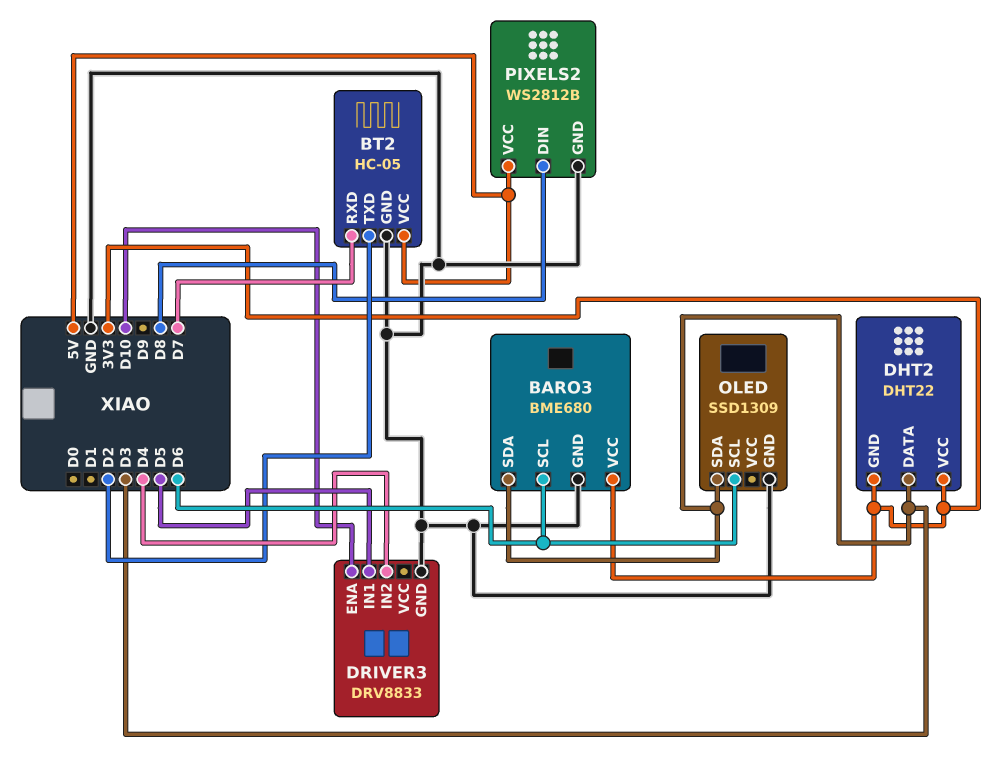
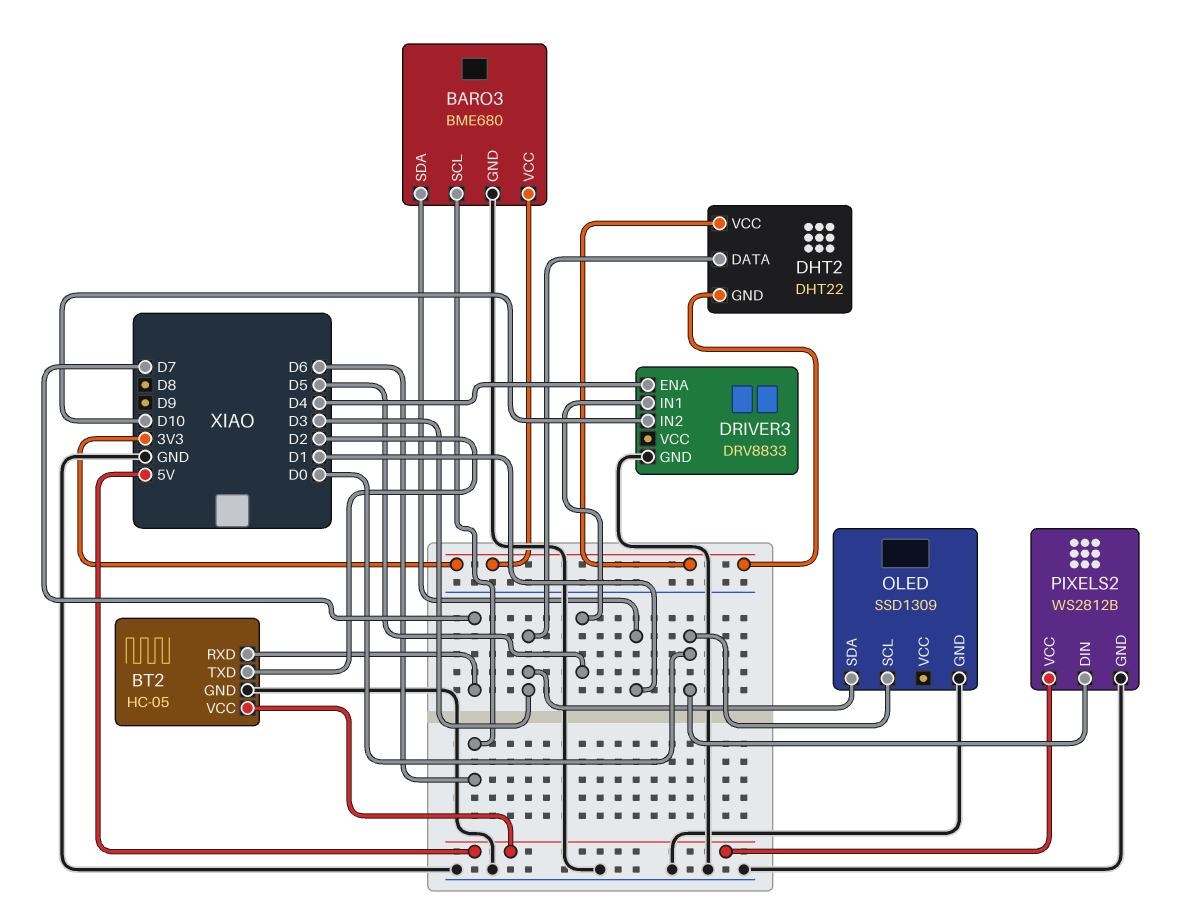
BARO3 pin SDA: D3 -> D1
DRIVER3 pin ENA: D10 -> D4
DRIVER3 pin IN2: D4 -> D10
OLED pin SCL: D6 -> D0
PIXELS2 pin DIN: D8 -> D0

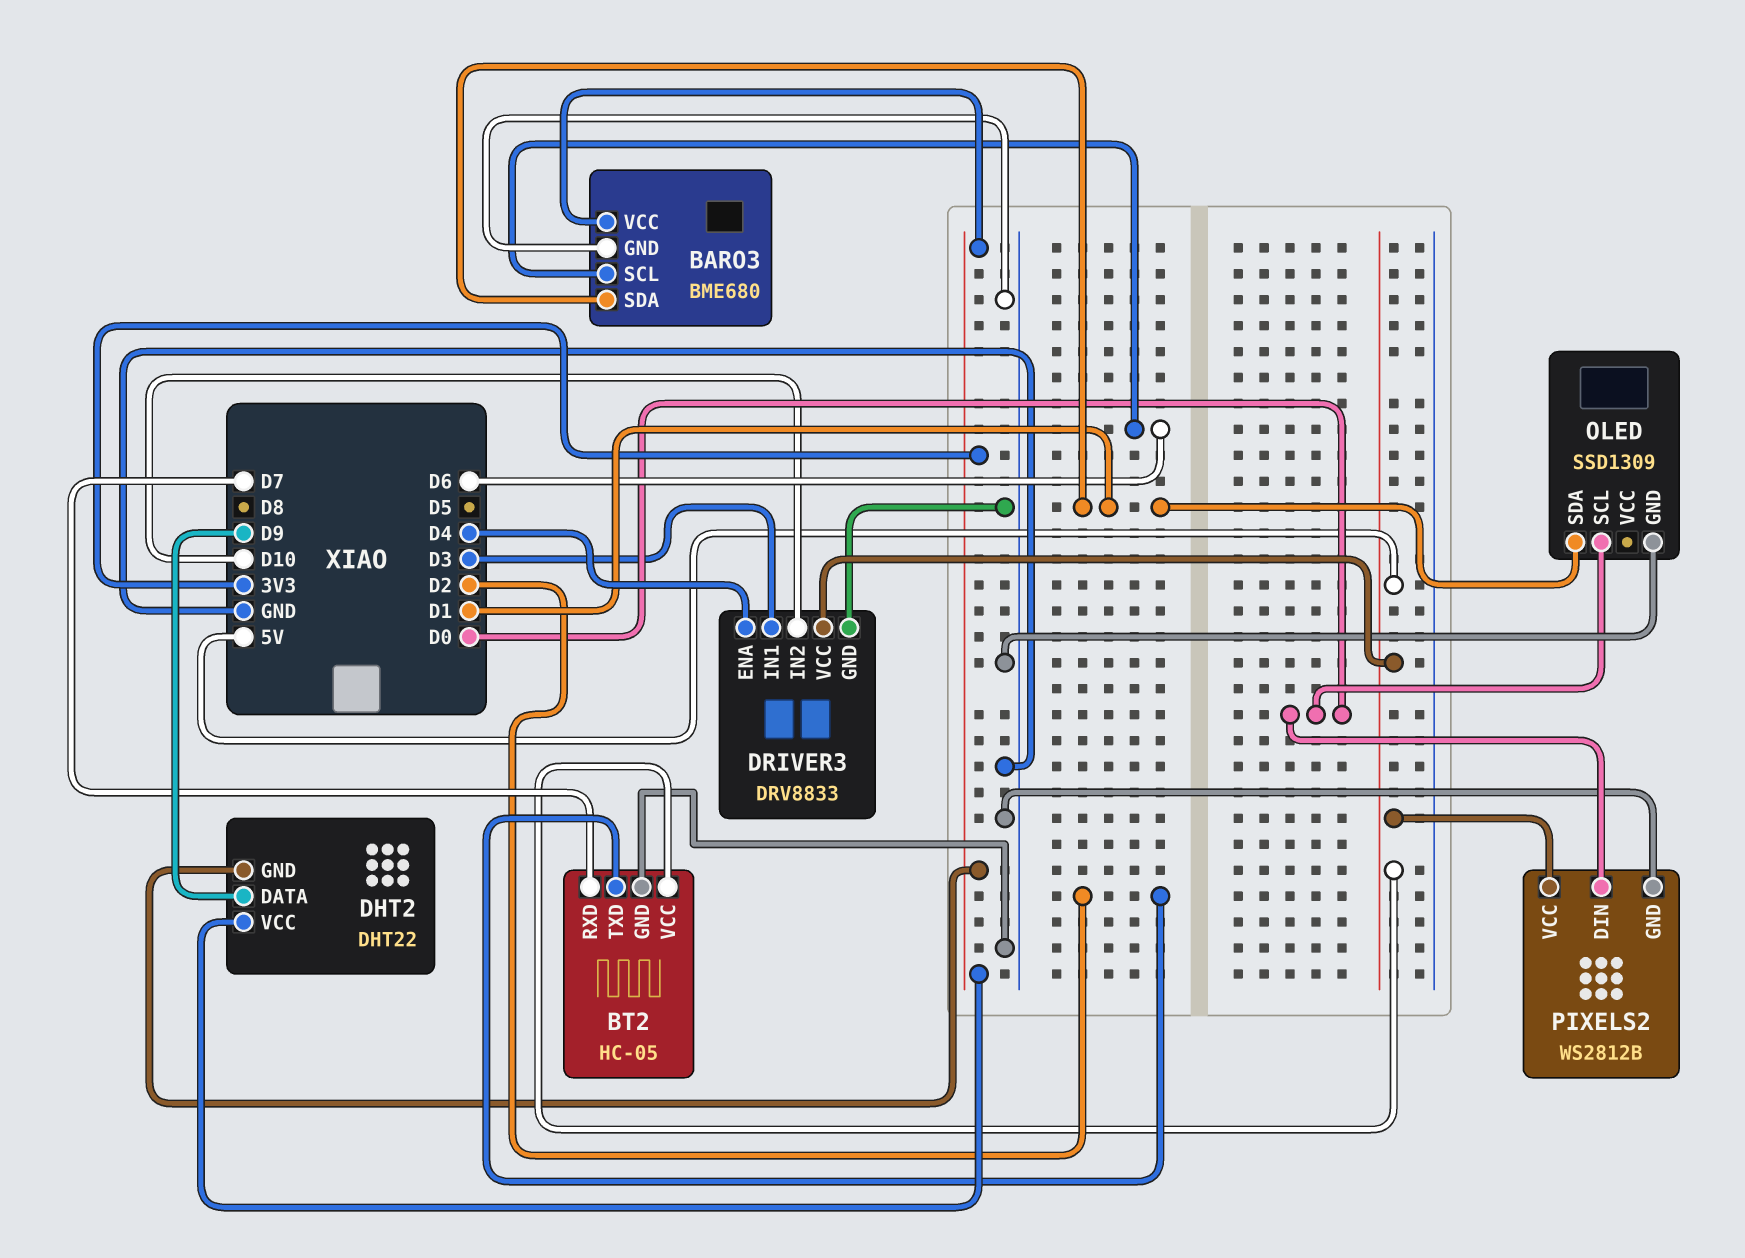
DHT2 pin DATA: D3 -> D9
DRIVER3 pin IN1: D5 -> D3
DRIVER3 pin VCC: none -> 5V
OLED pin SDA: D3 -> D1

